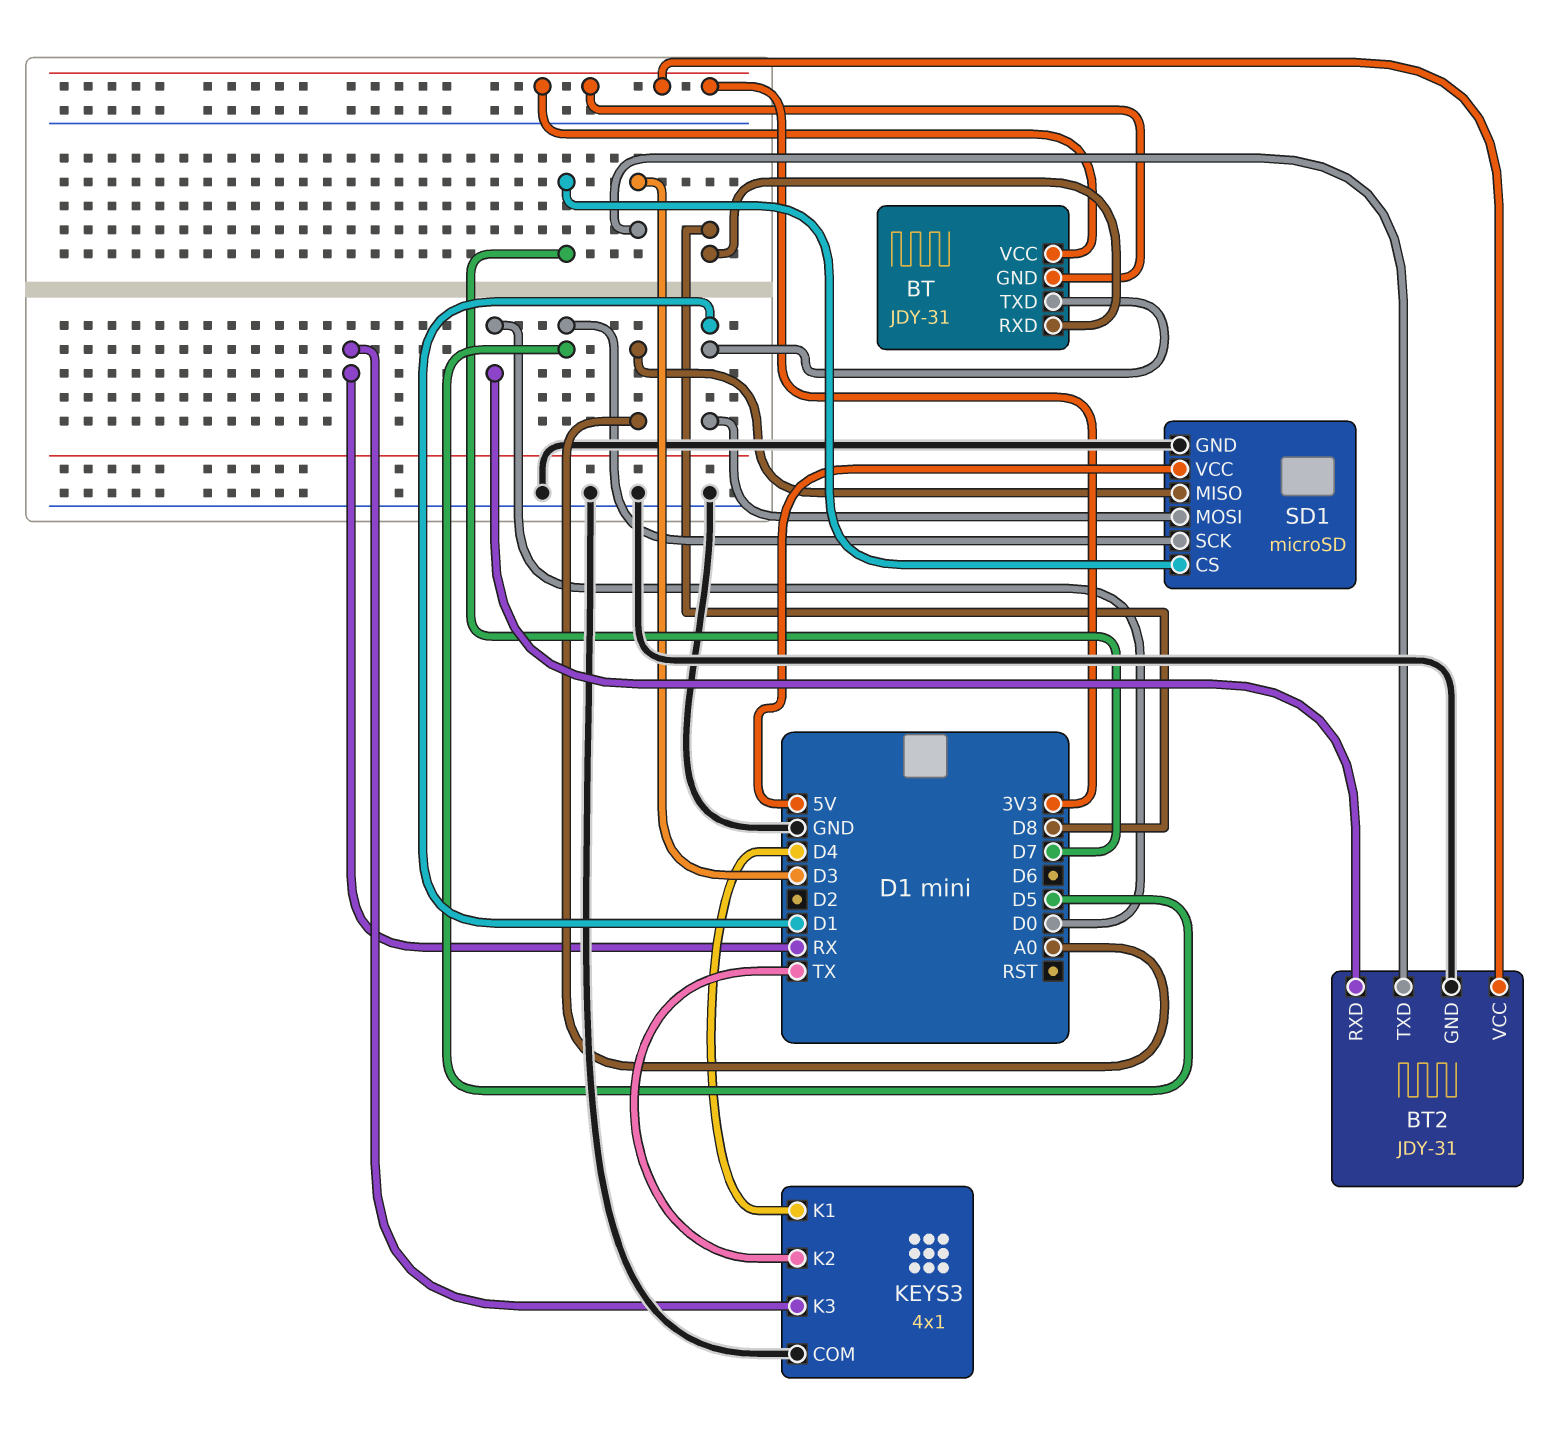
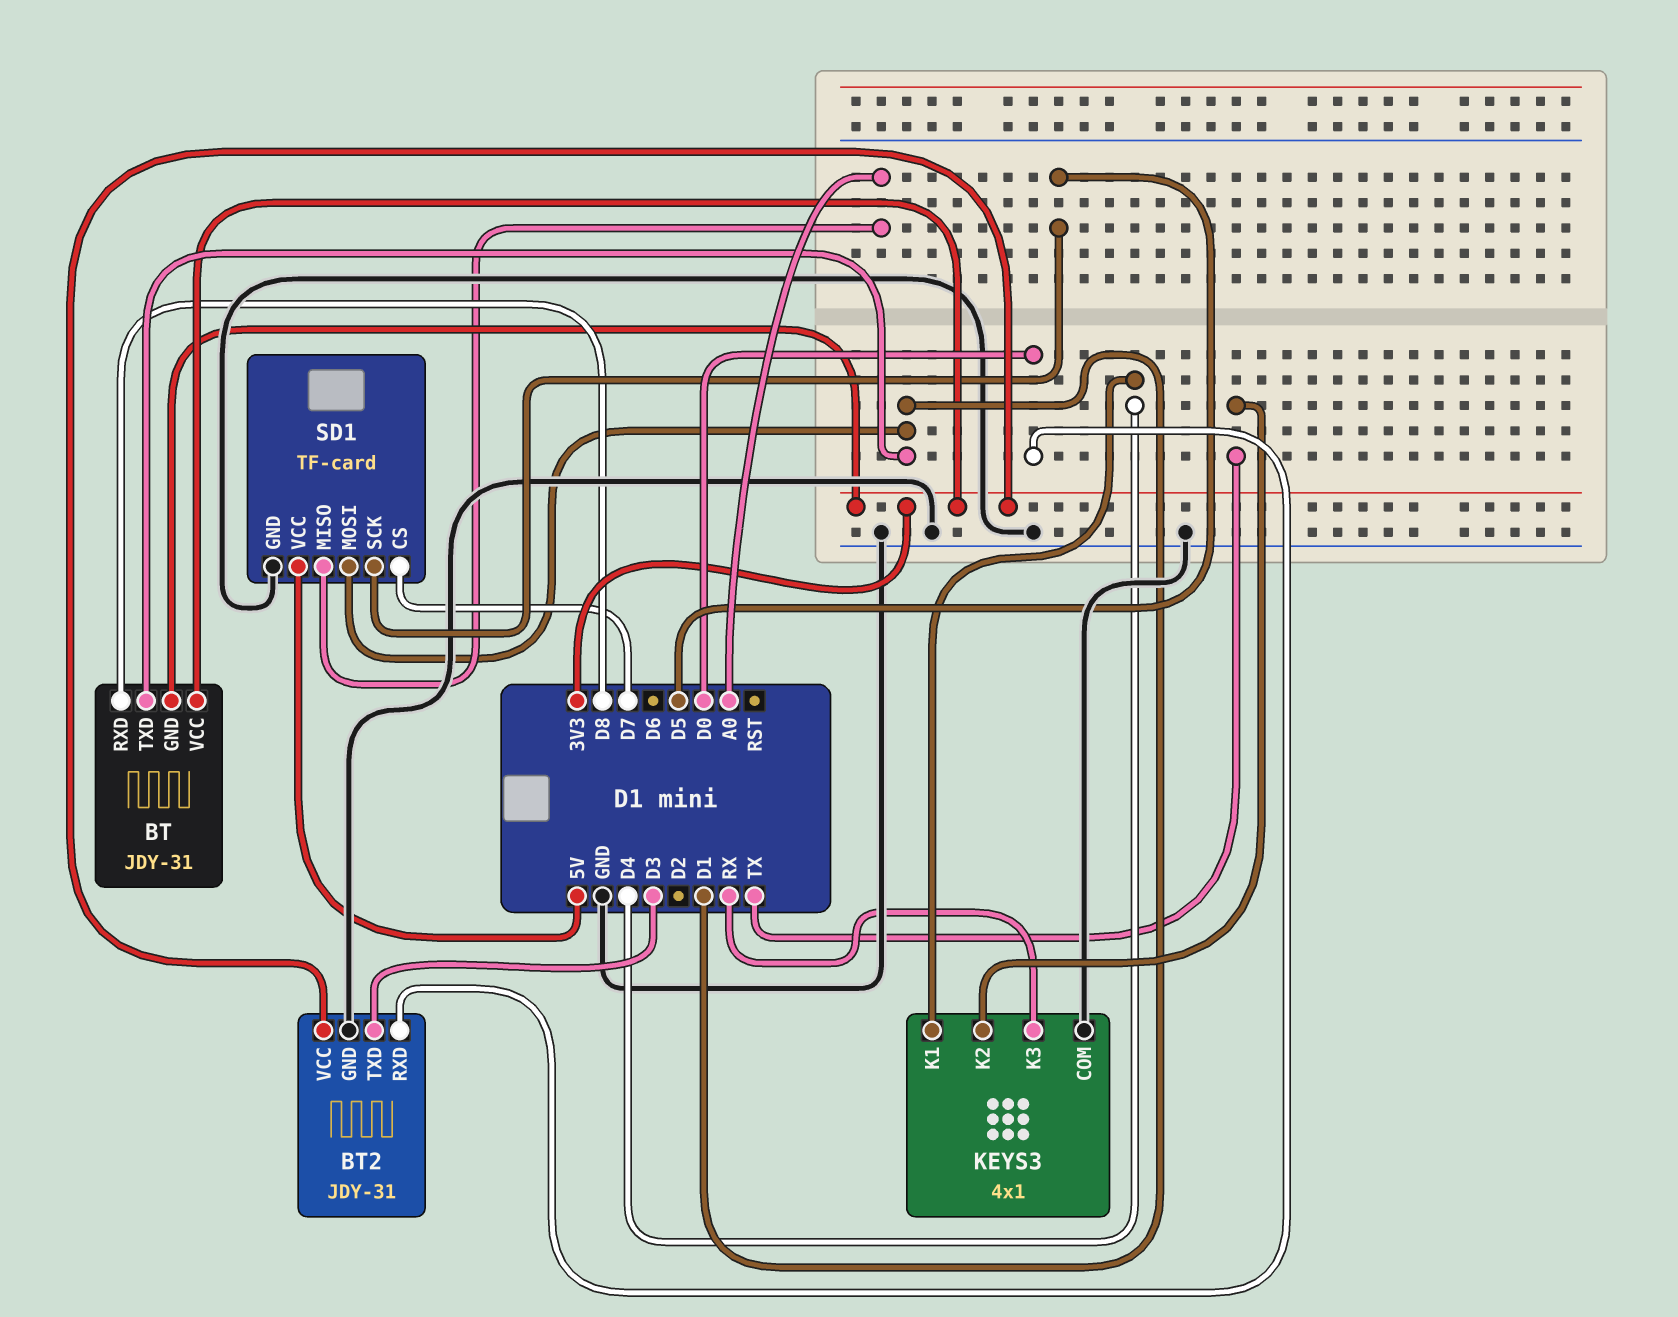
SD1: microSD -> TF-card

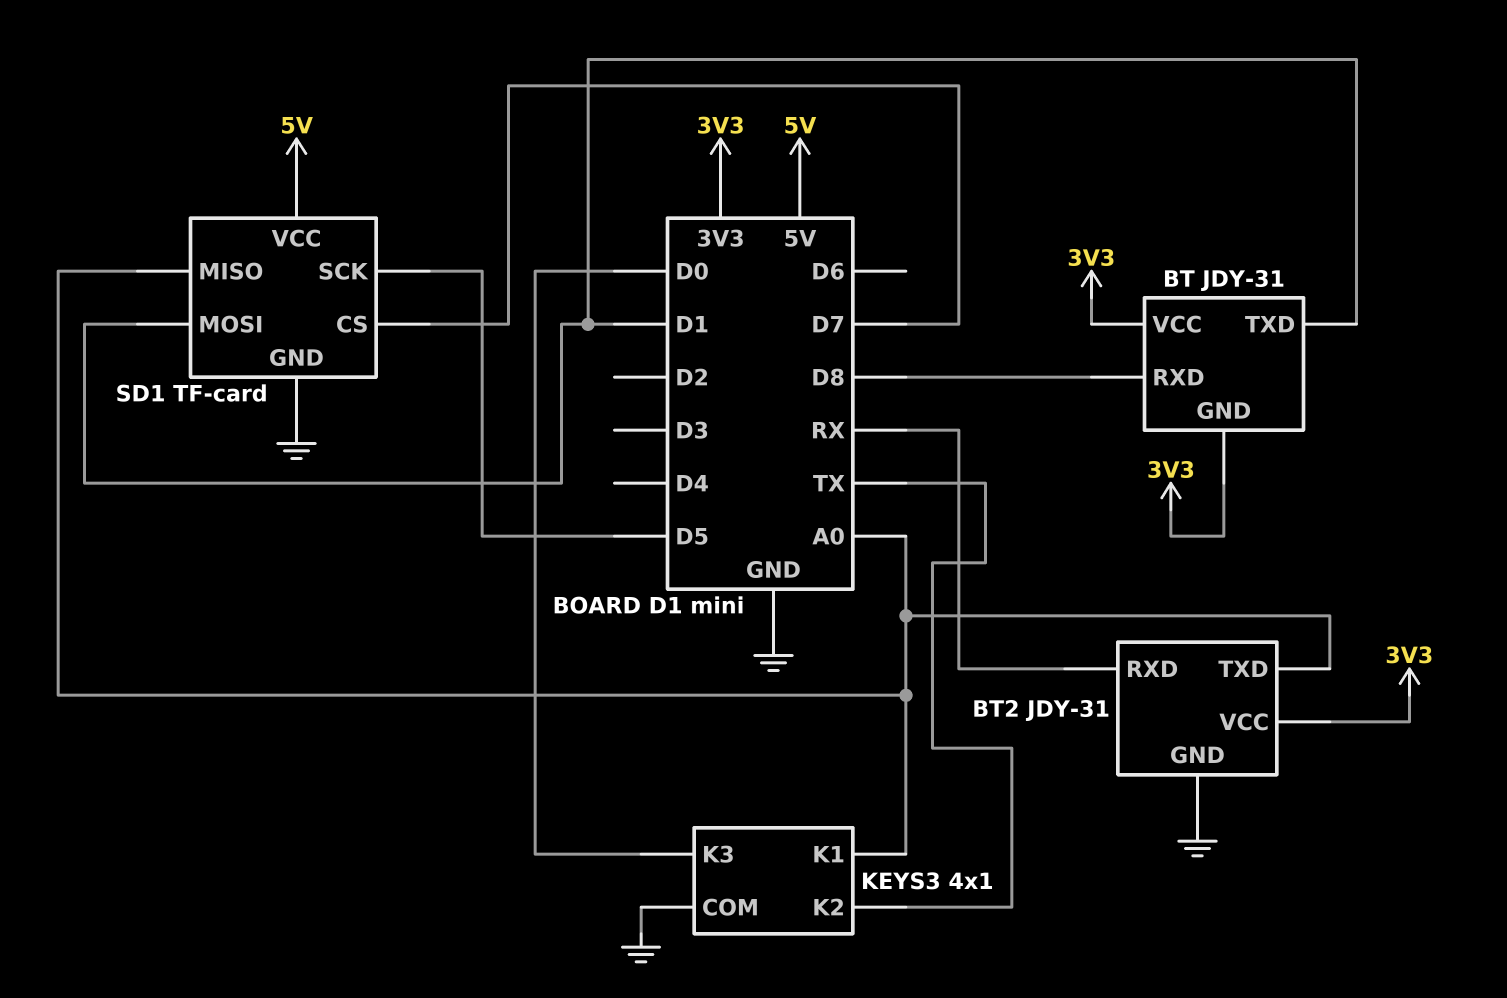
BT2 pin RXD: D0 -> RX
BT2 pin TXD: D3 -> A0
KEYS3 pin K1: D4 -> A0
KEYS3 pin K3: RX -> D0

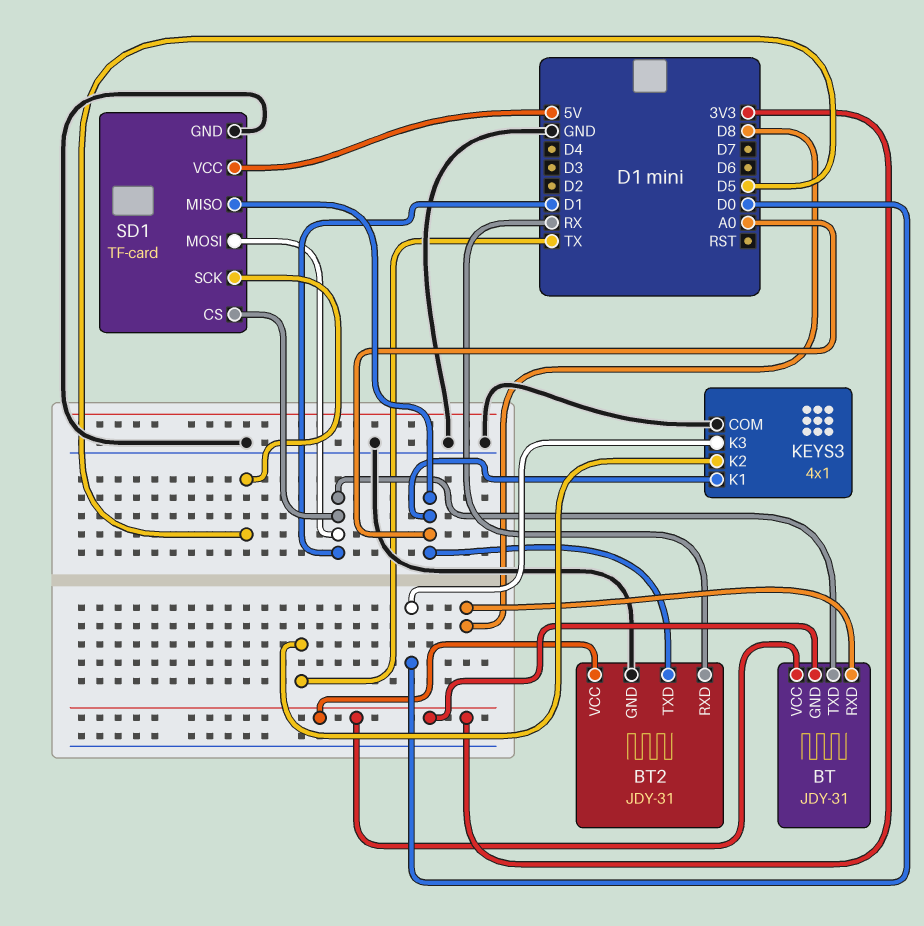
SD1 pin CS: D7 -> D1

